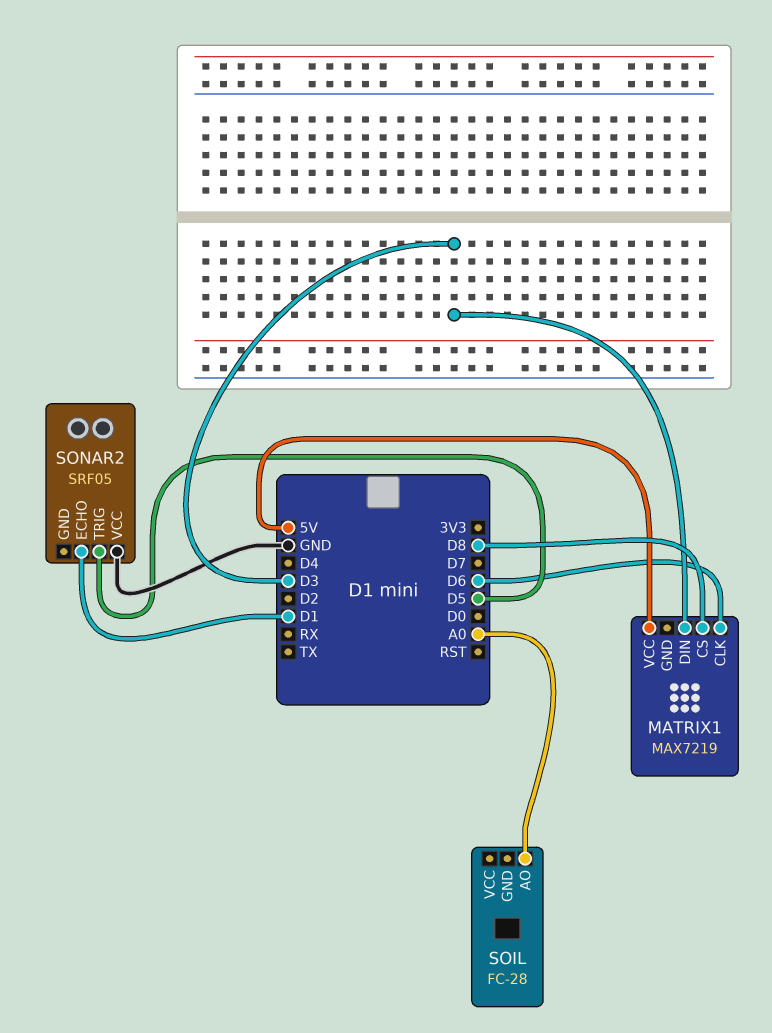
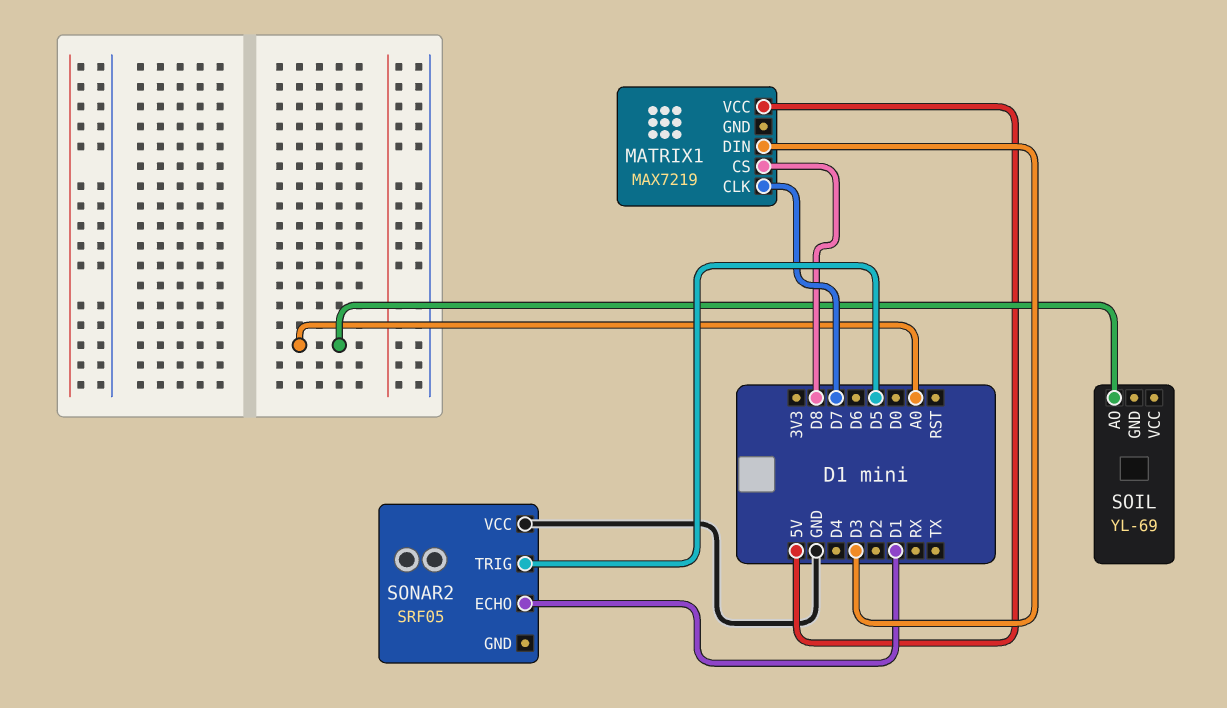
MATRIX1 pin CLK: D6 -> D7
SOIL: FC-28 -> YL-69

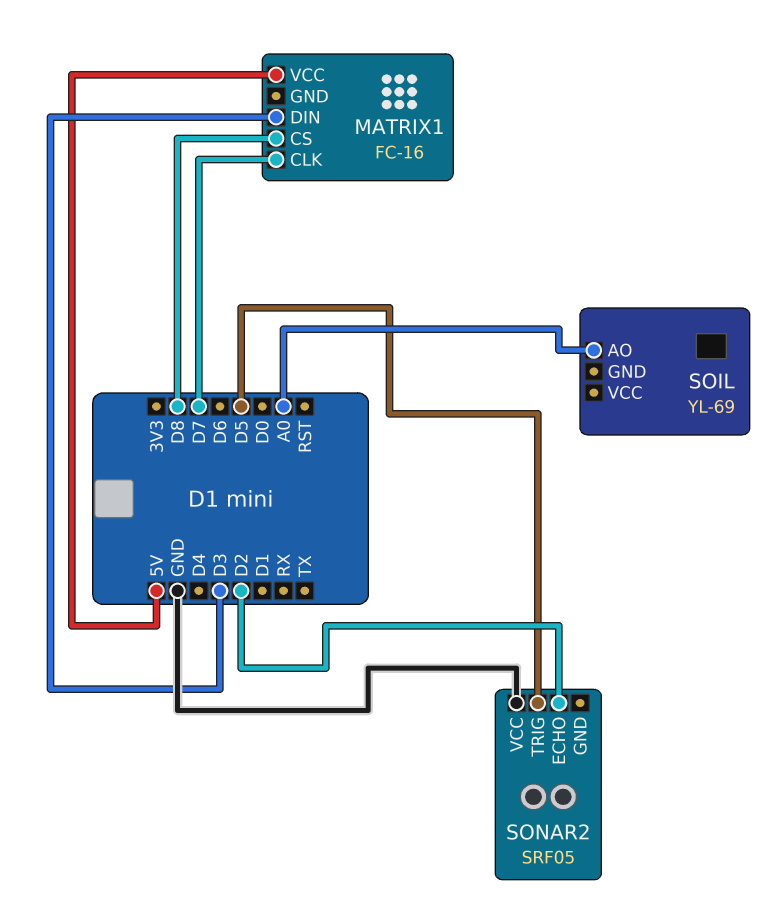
MATRIX1: MAX7219 -> FC-16
SONAR2 pin ECHO: D1 -> D2

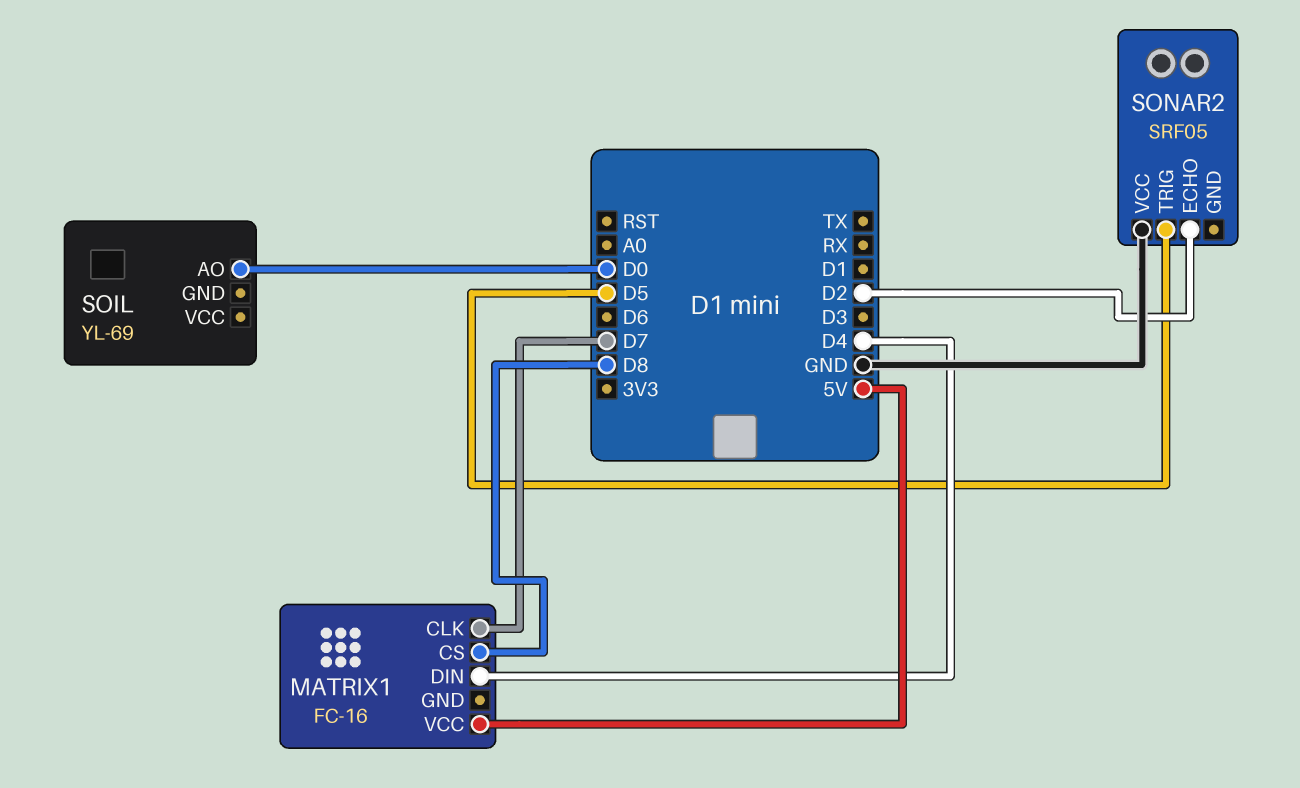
MATRIX1 pin DIN: D3 -> D4
SOIL pin AO: A0 -> D0

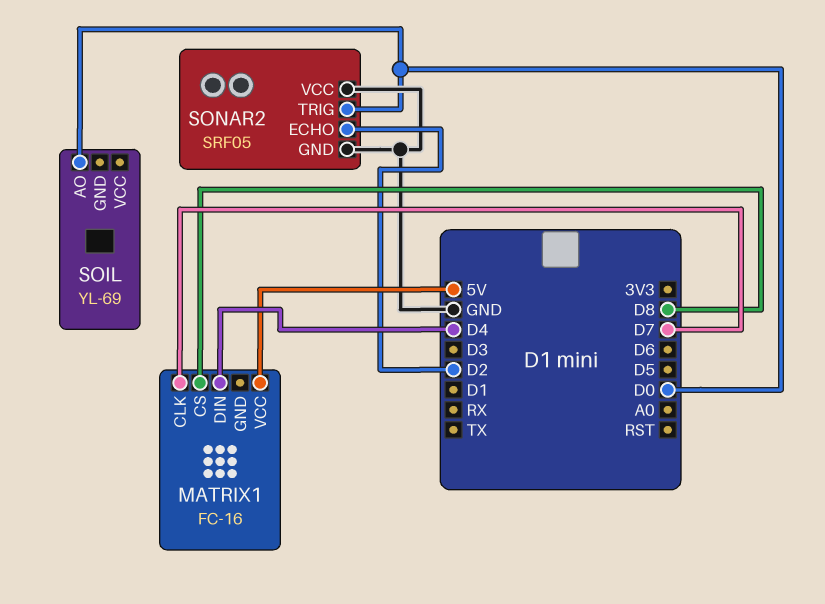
SONAR2 pin GND: none -> GND
SONAR2 pin TRIG: D5 -> D0

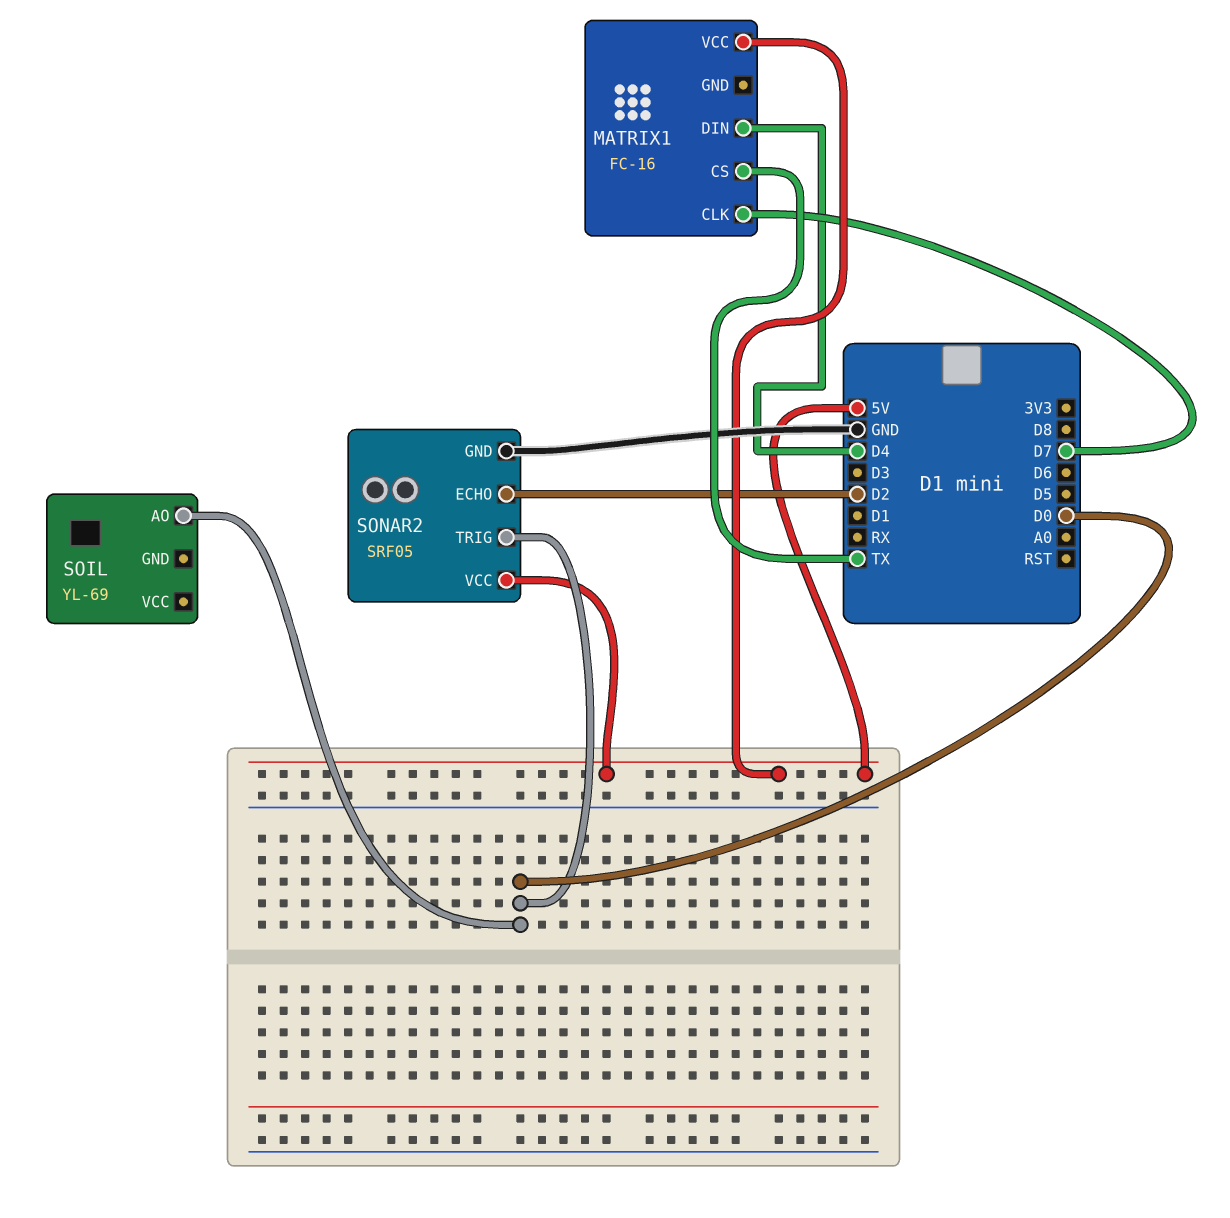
MATRIX1 pin CS: D8 -> TX
SONAR2 pin VCC: GND -> 5V

